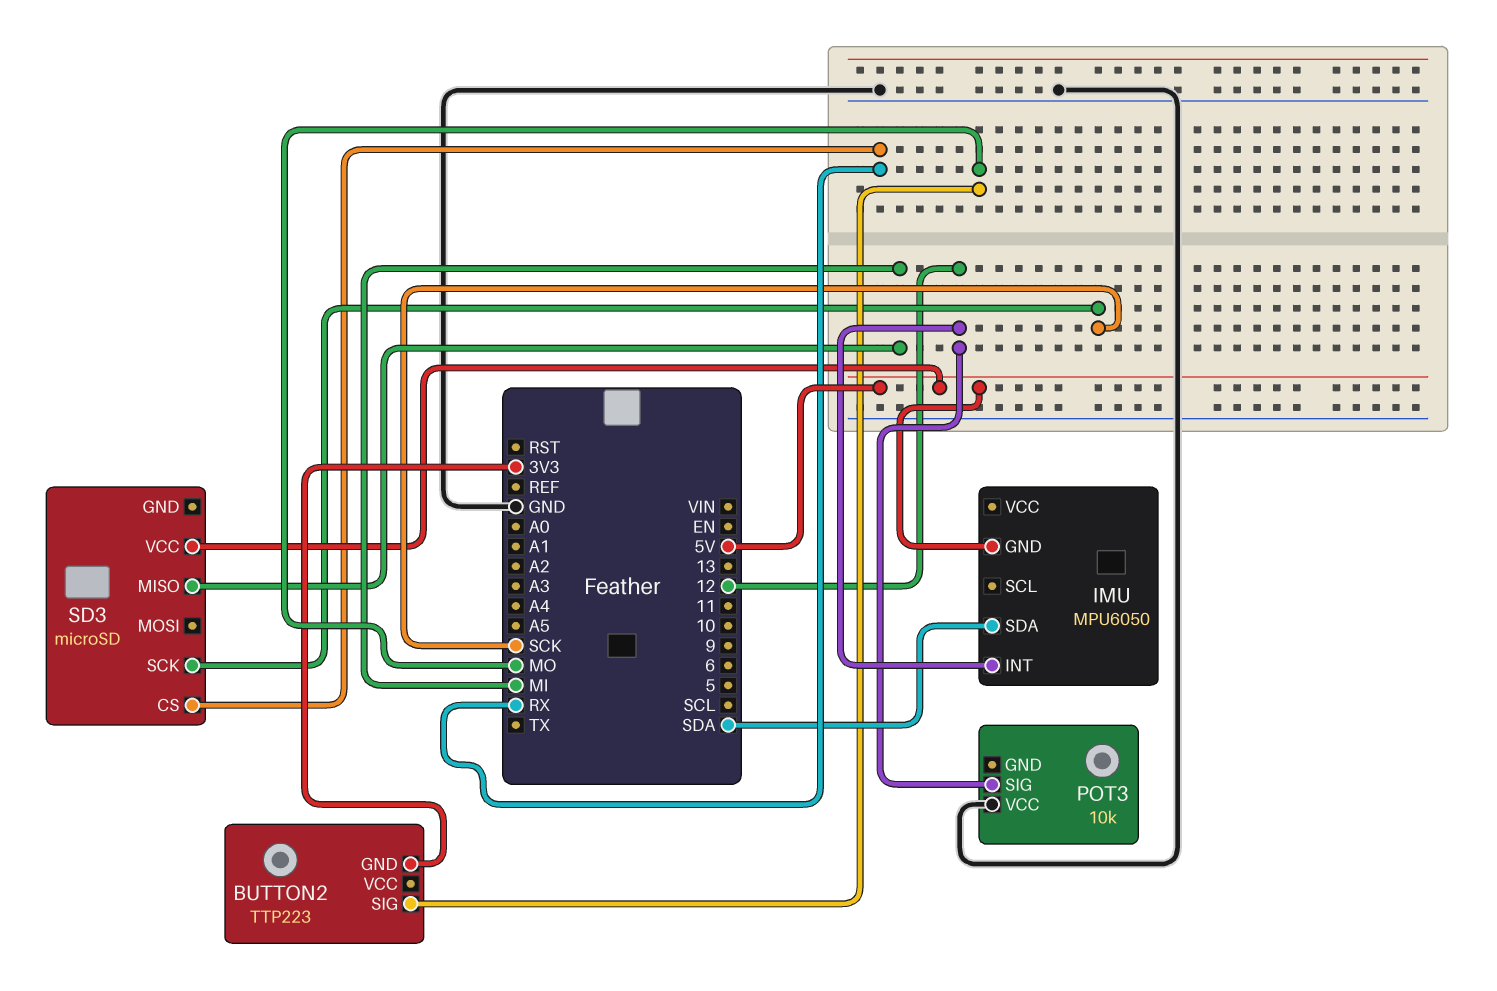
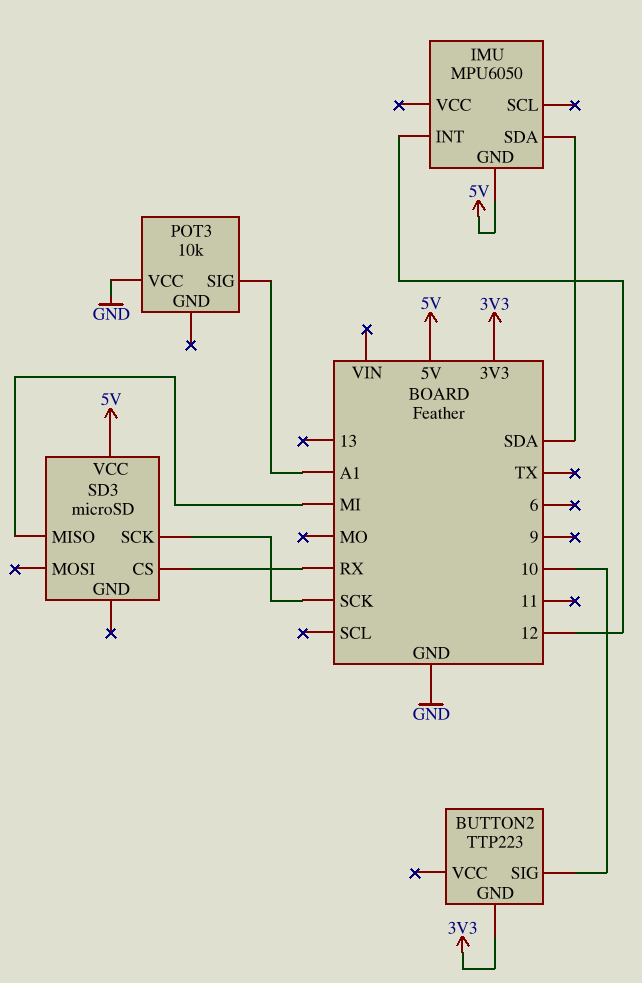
BUTTON2 pin SIG: MO -> 10
POT3 pin SIG: 12 -> A1

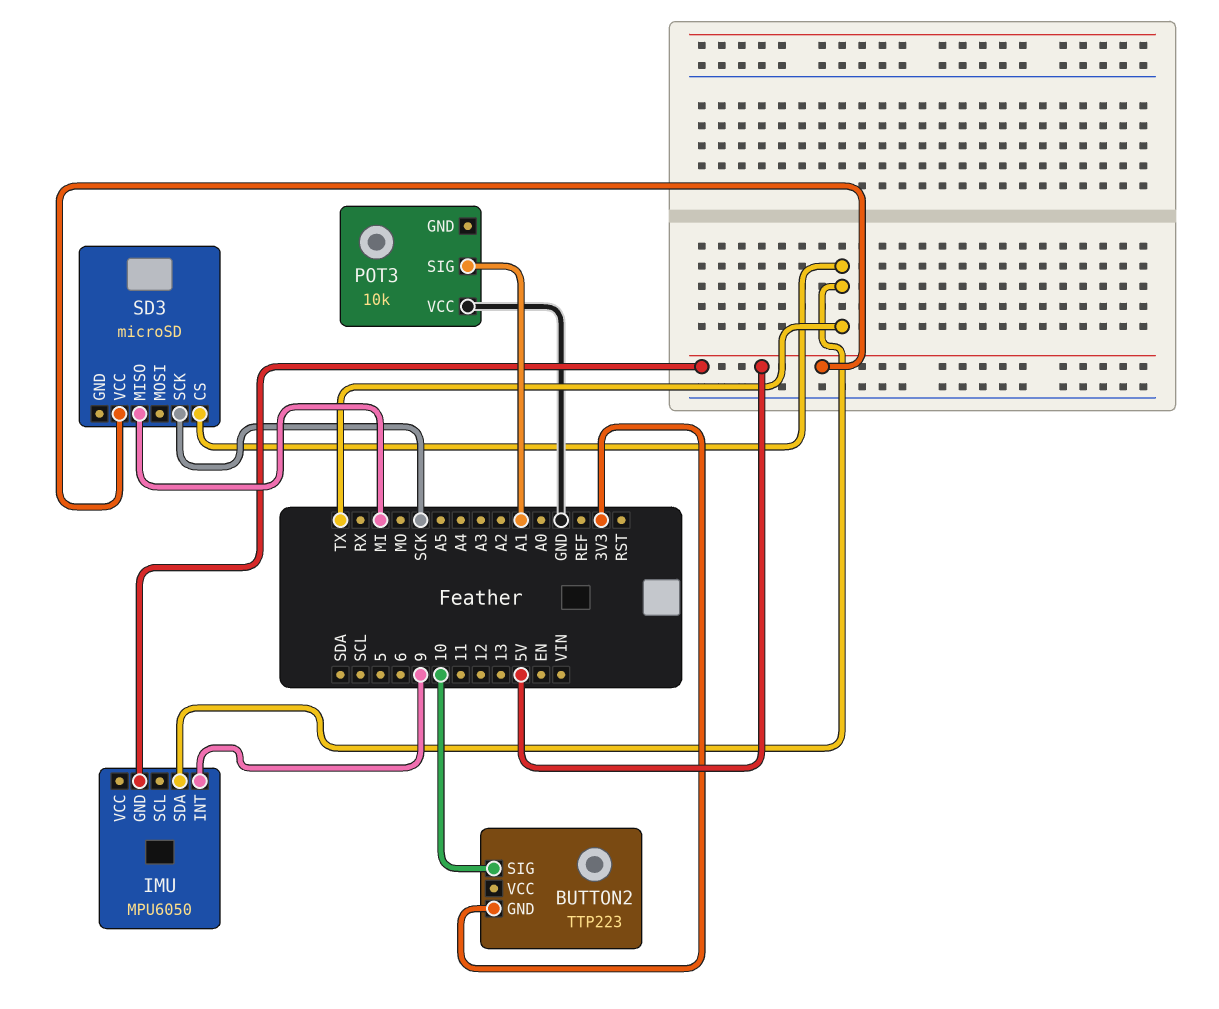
IMU pin INT: 12 -> 9
IMU pin SDA: SDA -> TX
SD3 pin CS: RX -> TX

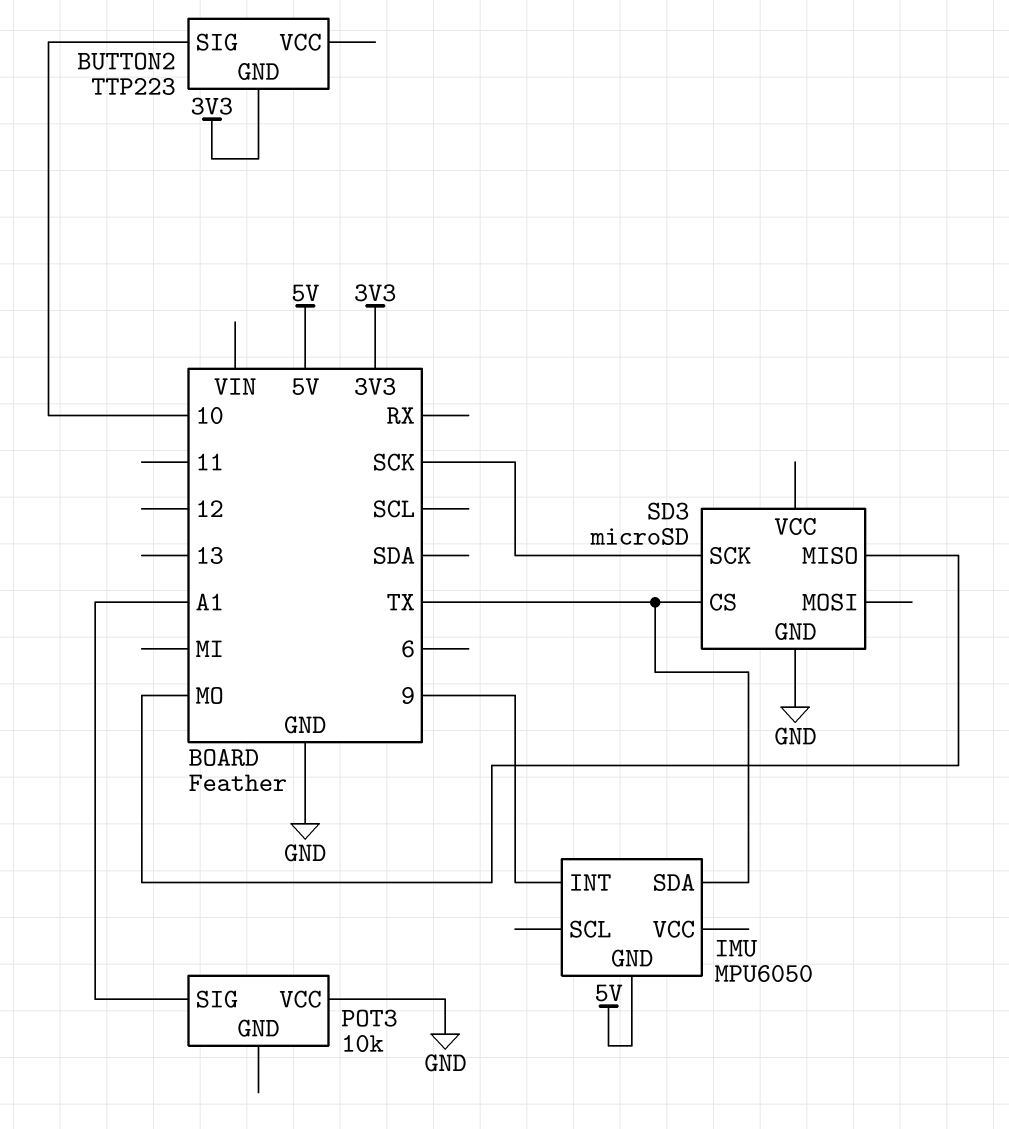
SD3 pin GND: none -> GND
SD3 pin MISO: MI -> MO
SD3 pin VCC: 5V -> none

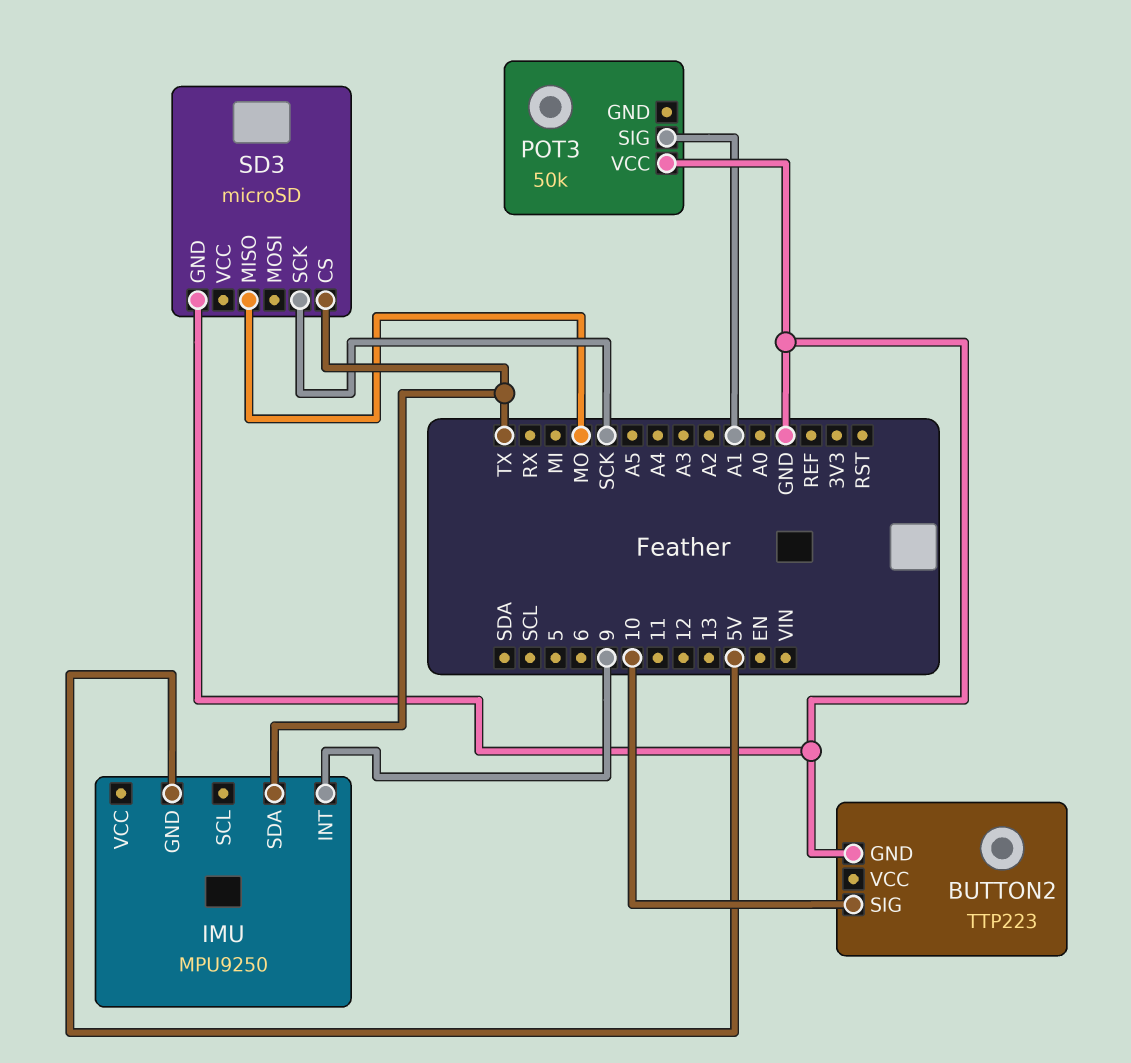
BUTTON2 pin GND: 3V3 -> GND
IMU: MPU6050 -> MPU9250
POT3: 10k -> 50k

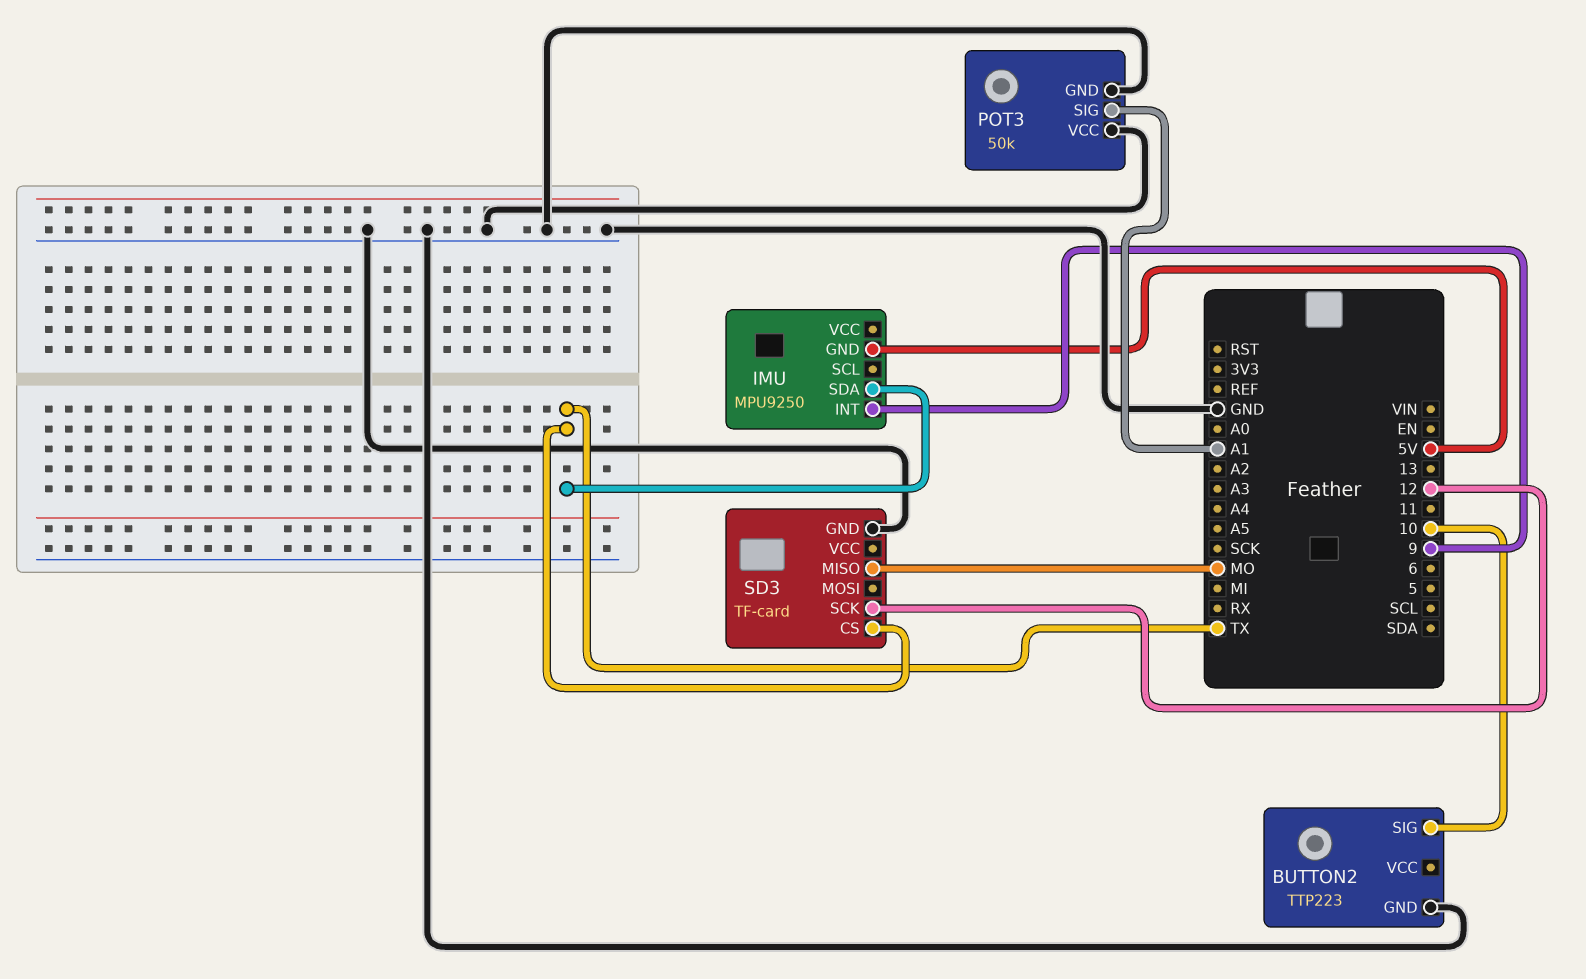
POT3 pin GND: none -> GND
SD3: microSD -> TF-card
SD3 pin SCK: SCK -> 12

